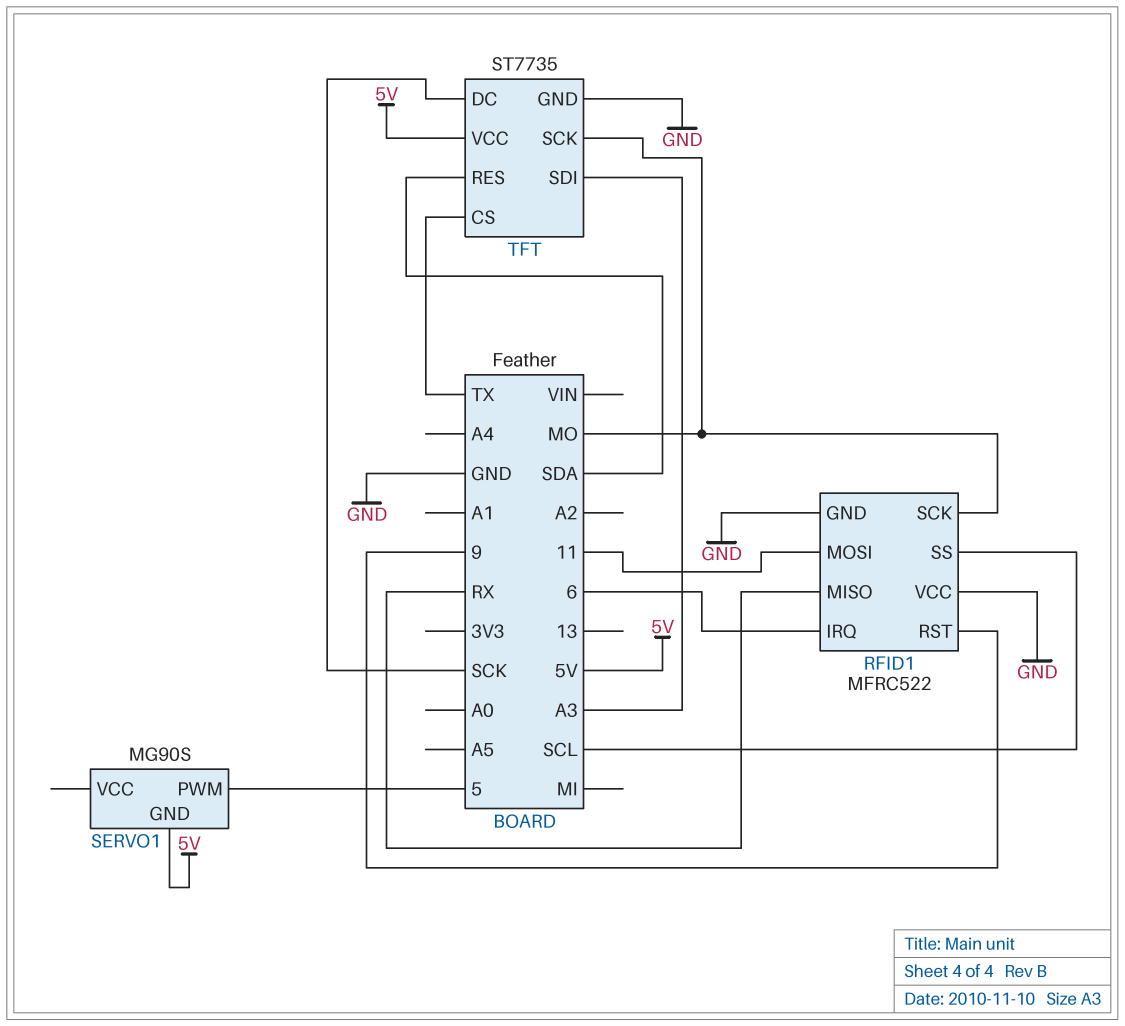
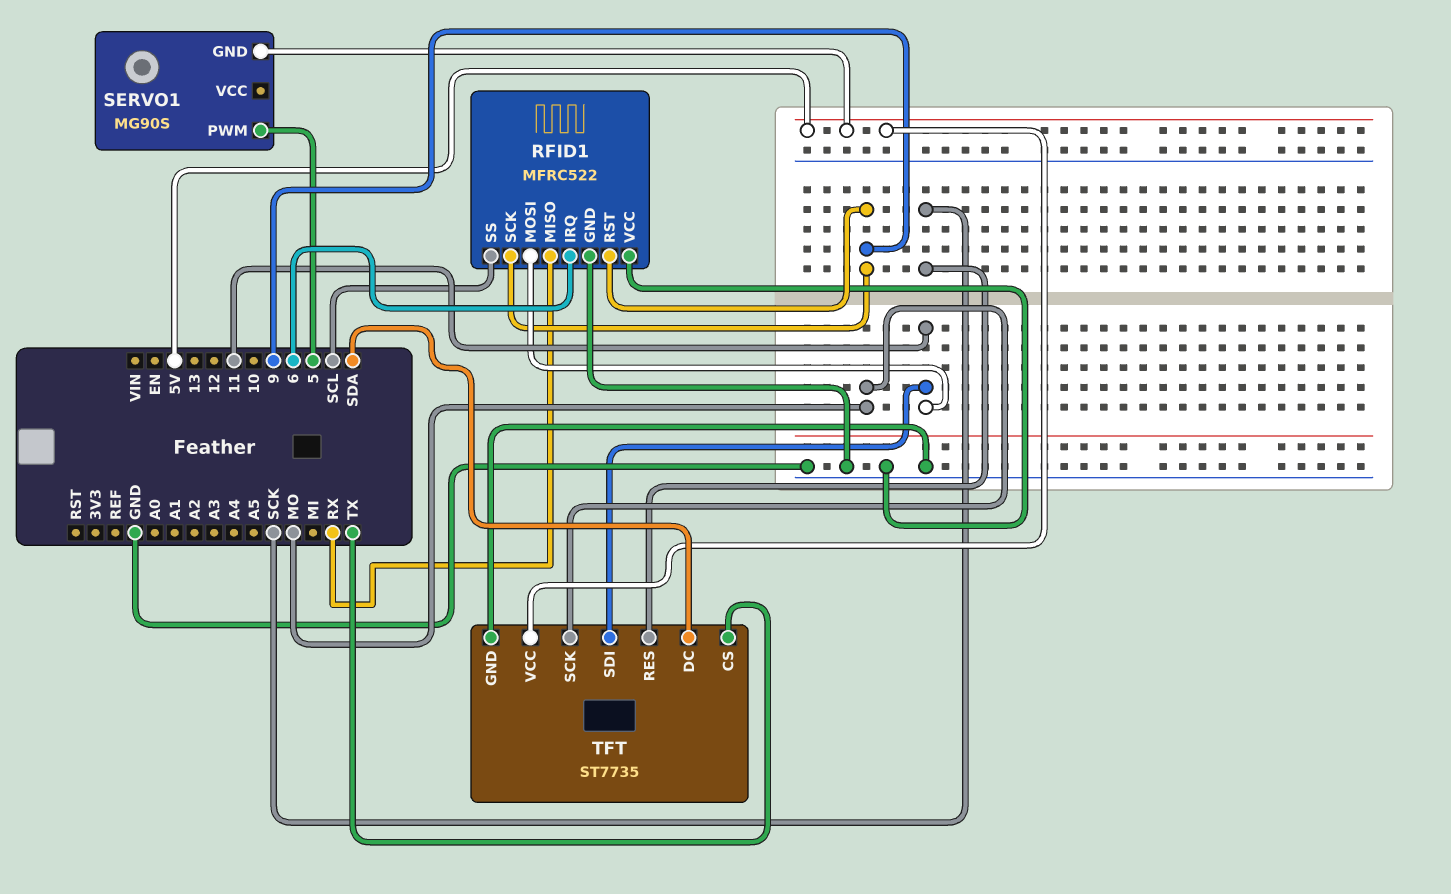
RFID1 pin SCK: MO -> 9
TFT pin DC: SCK -> SDA
TFT pin RES: SDA -> SCK
TFT pin SDI: A3 -> 11

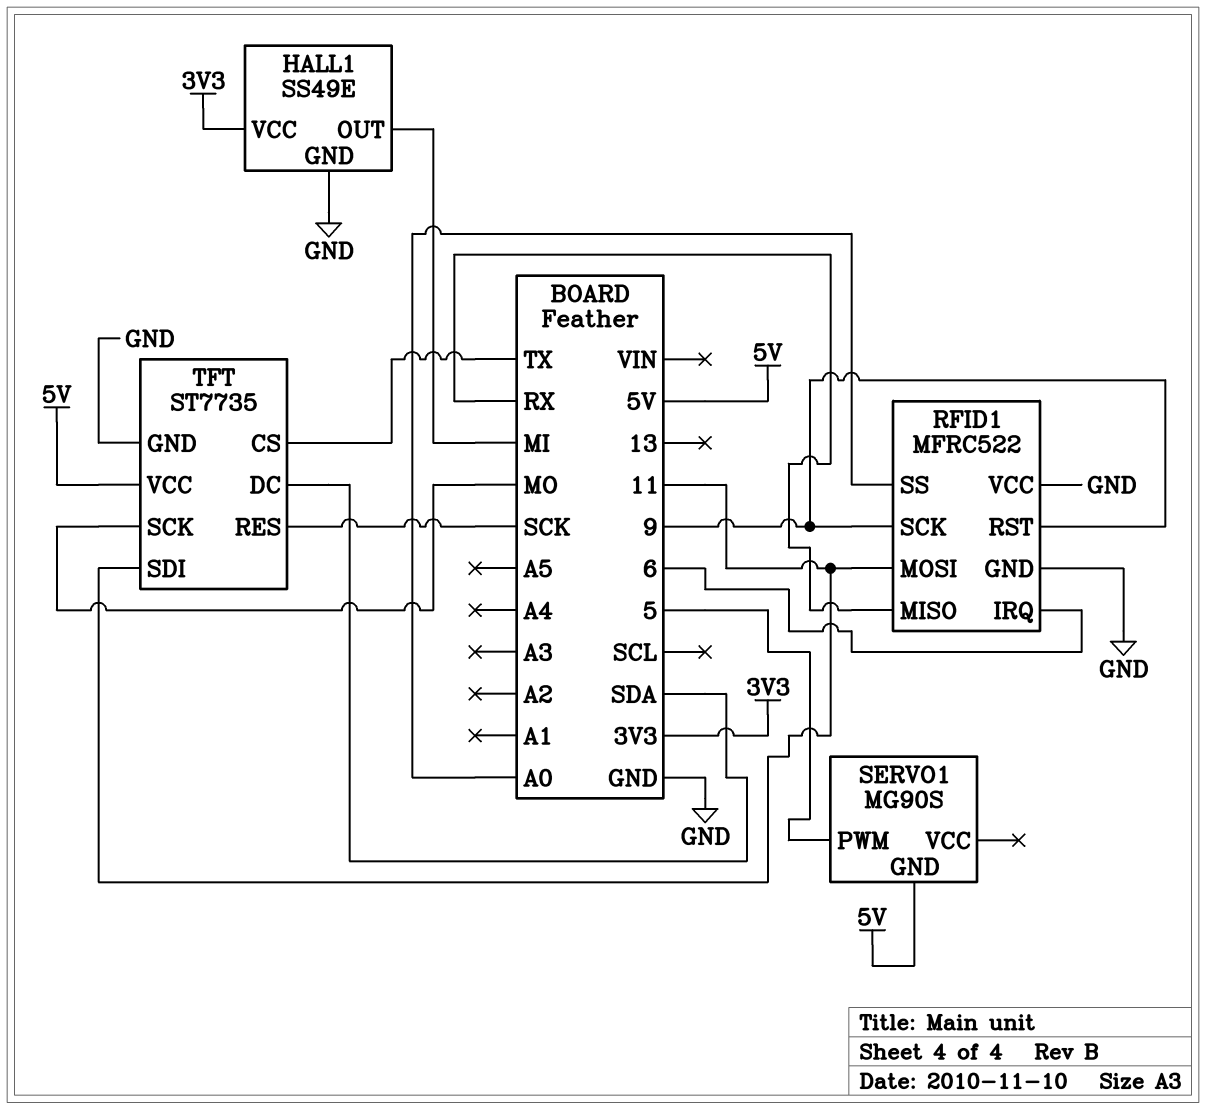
HALL1: none -> SS49E
HALL1 pin GND: none -> GND
HALL1 pin OUT: none -> MI
HALL1 pin VCC: none -> 3V3
RFID1 pin SS: SCL -> A0

